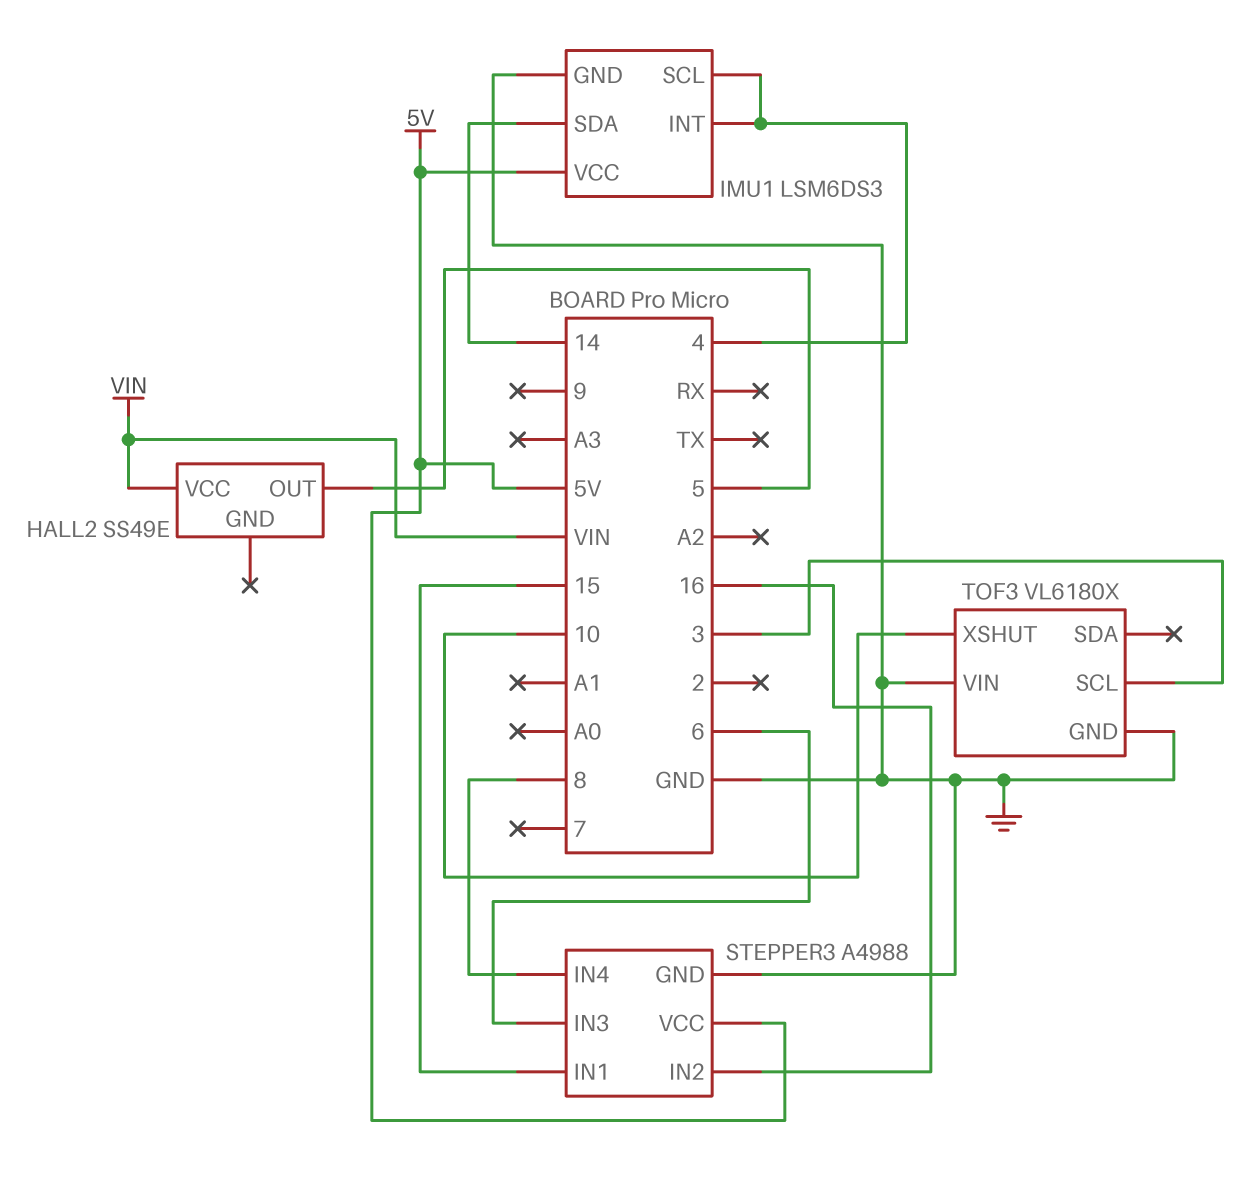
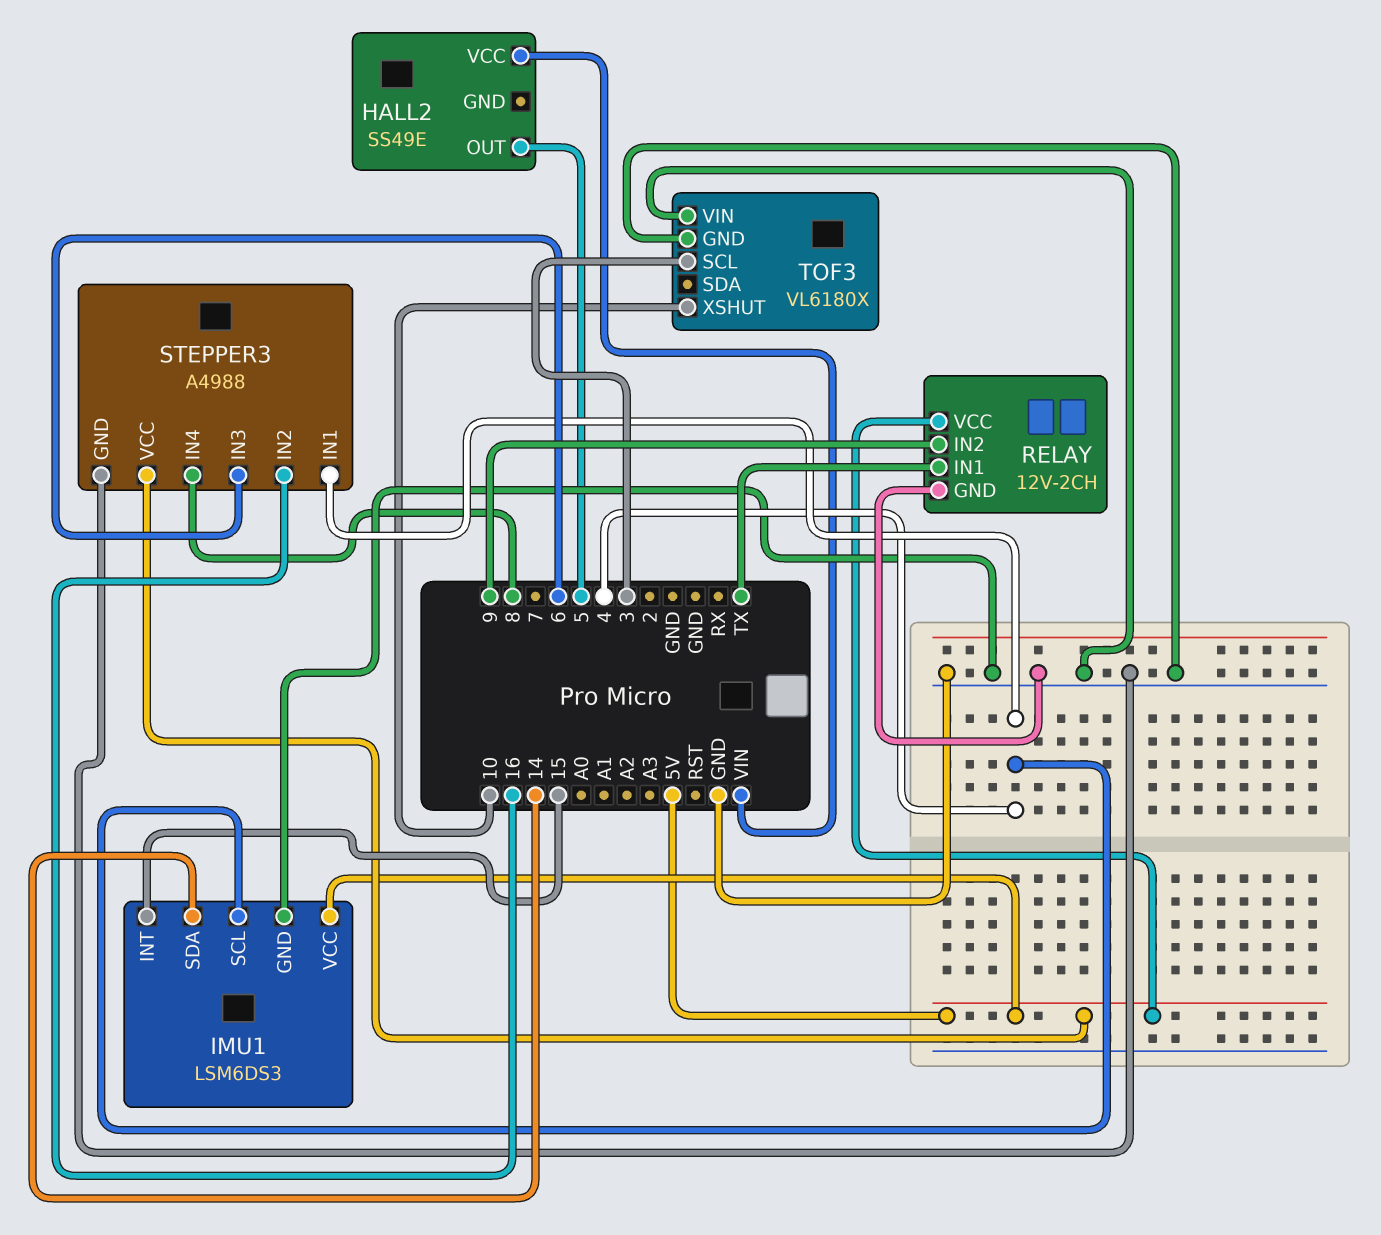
IMU1 pin INT: 4 -> 15
RELAY: none -> 12V-2CH
RELAY pin GND: none -> GND
RELAY pin IN1: none -> TX
RELAY pin IN2: none -> 9
RELAY pin VCC: none -> 5V
STEPPER3 pin IN1: 15 -> 4

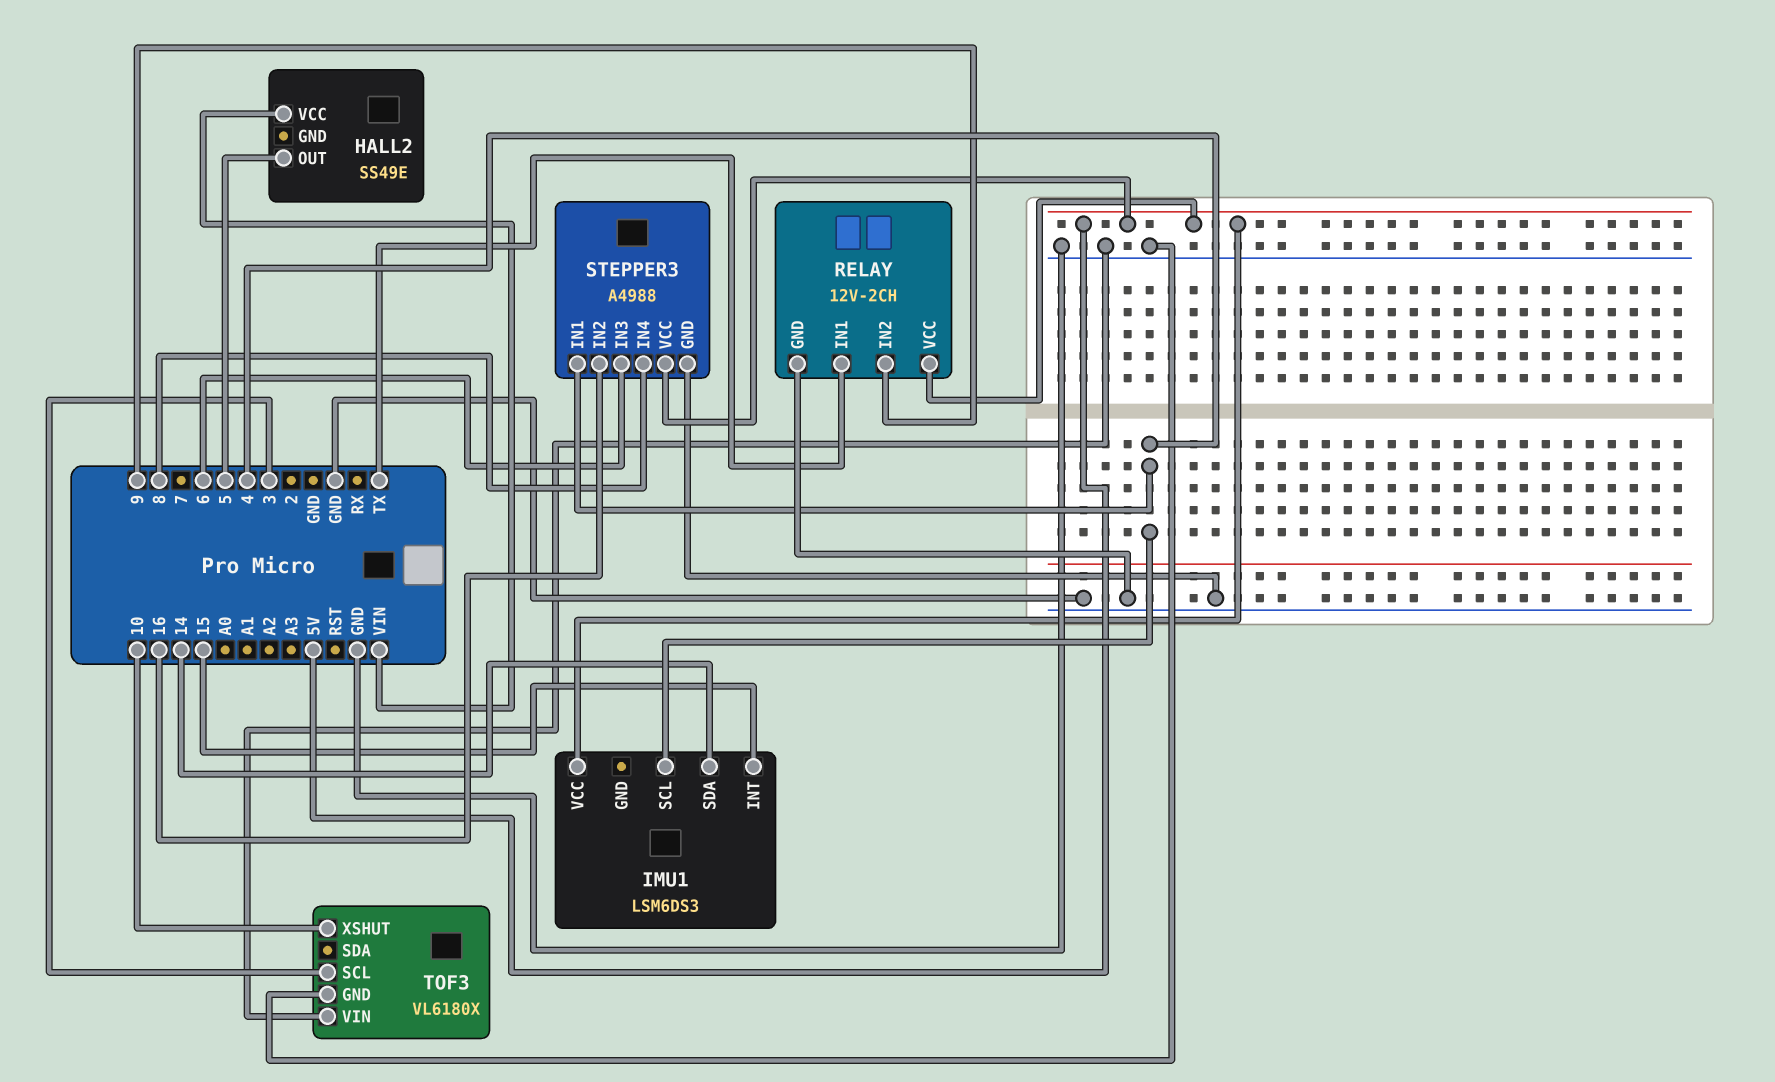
IMU1 pin GND: GND -> none

